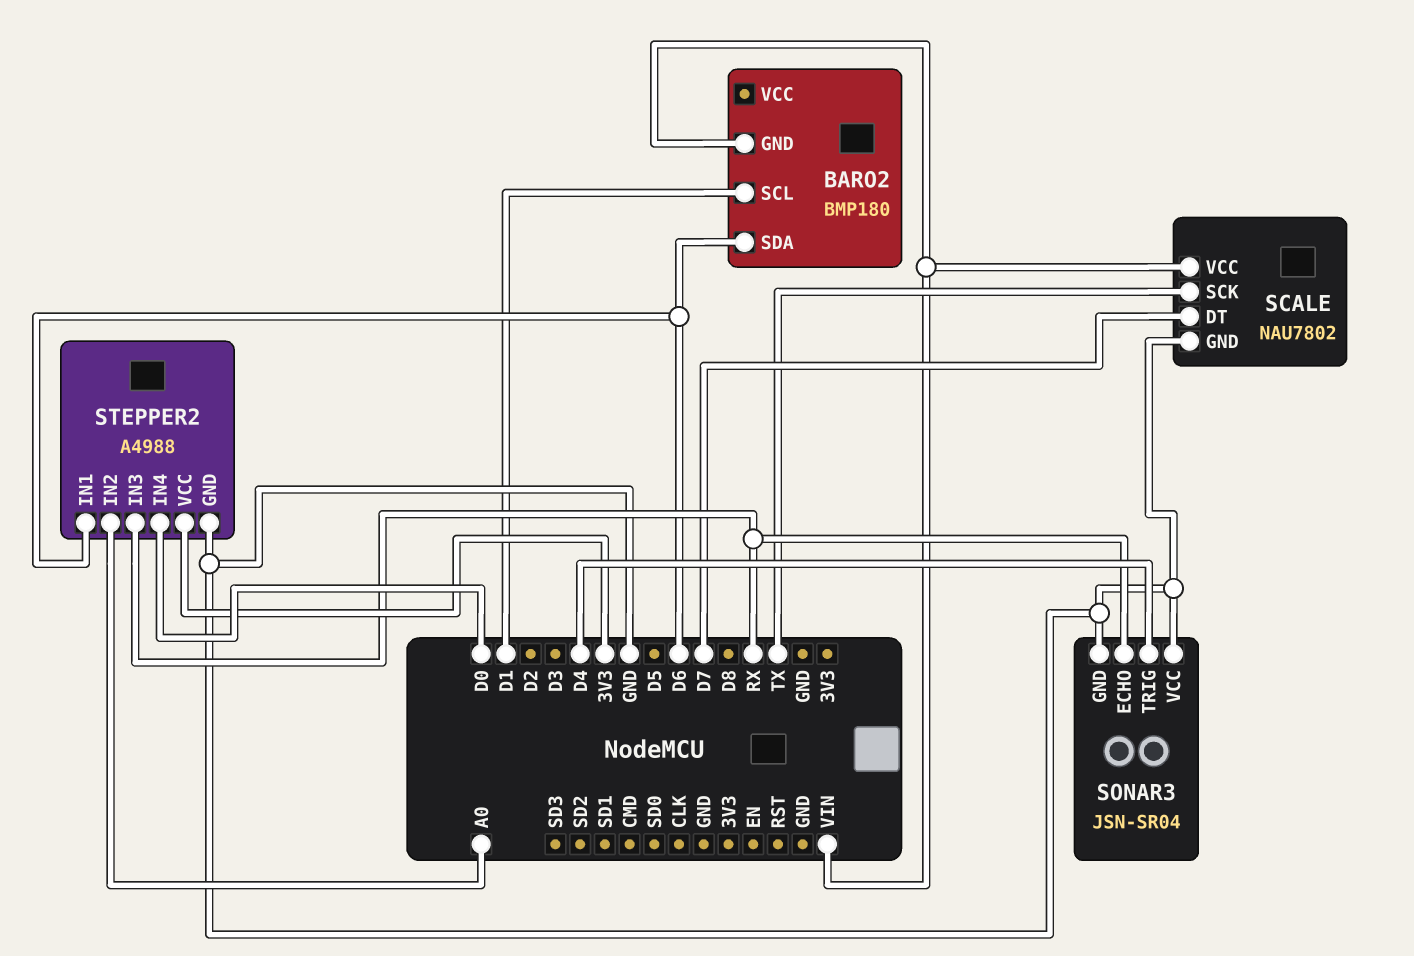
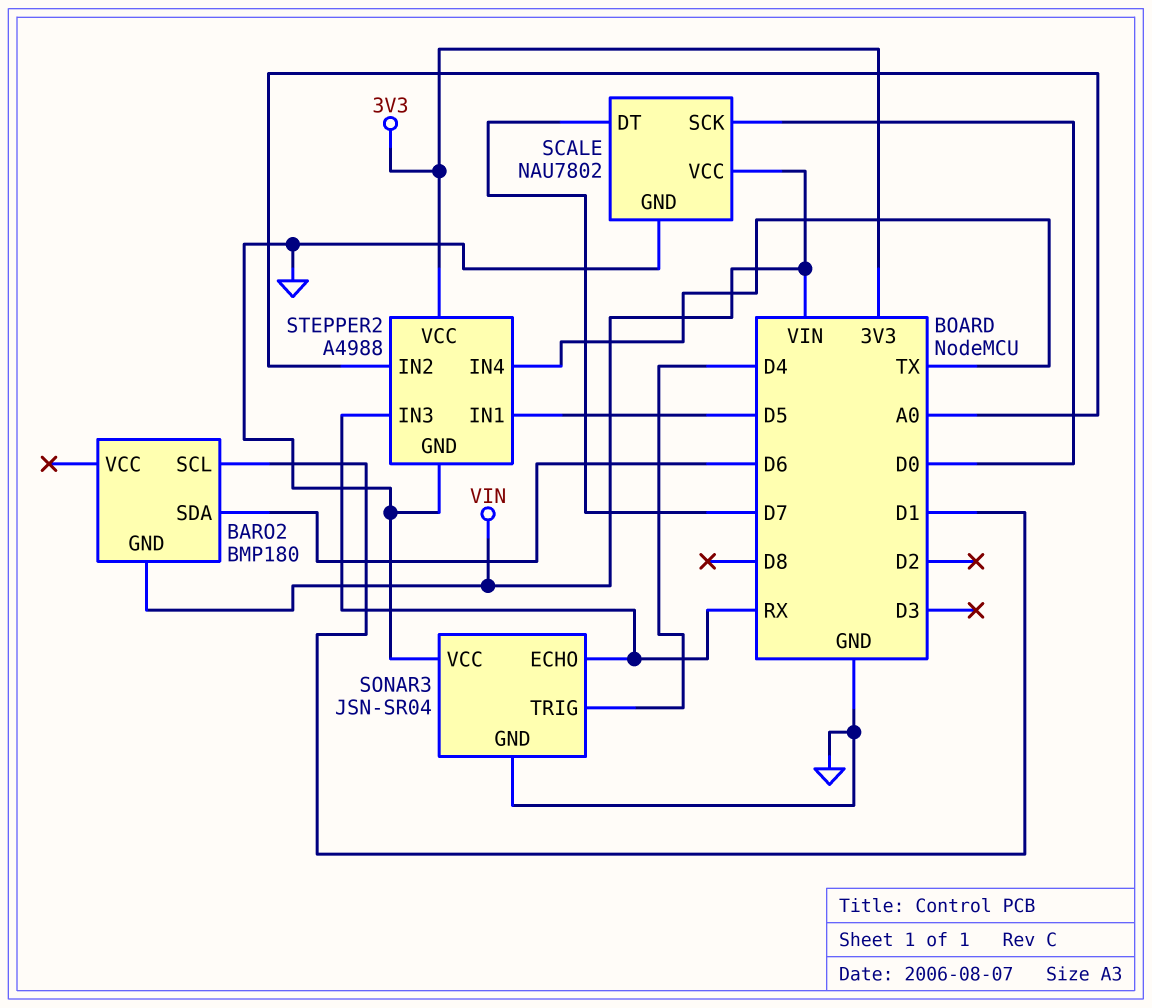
SCALE pin SCK: TX -> D0
STEPPER2 pin IN1: D6 -> D5
STEPPER2 pin IN4: D0 -> TX

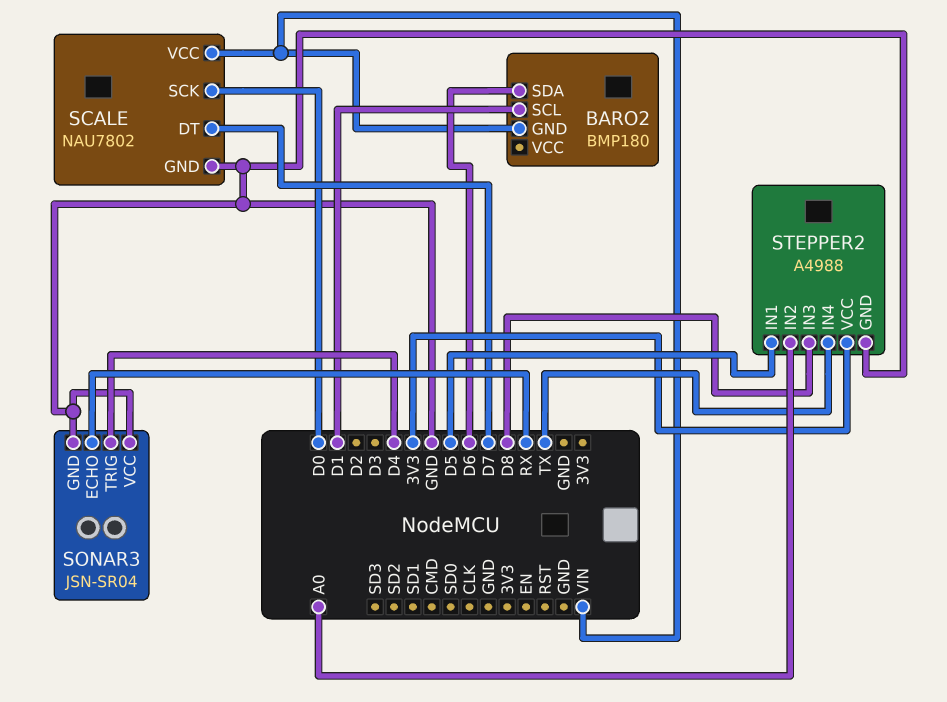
STEPPER2 pin IN3: RX -> D8

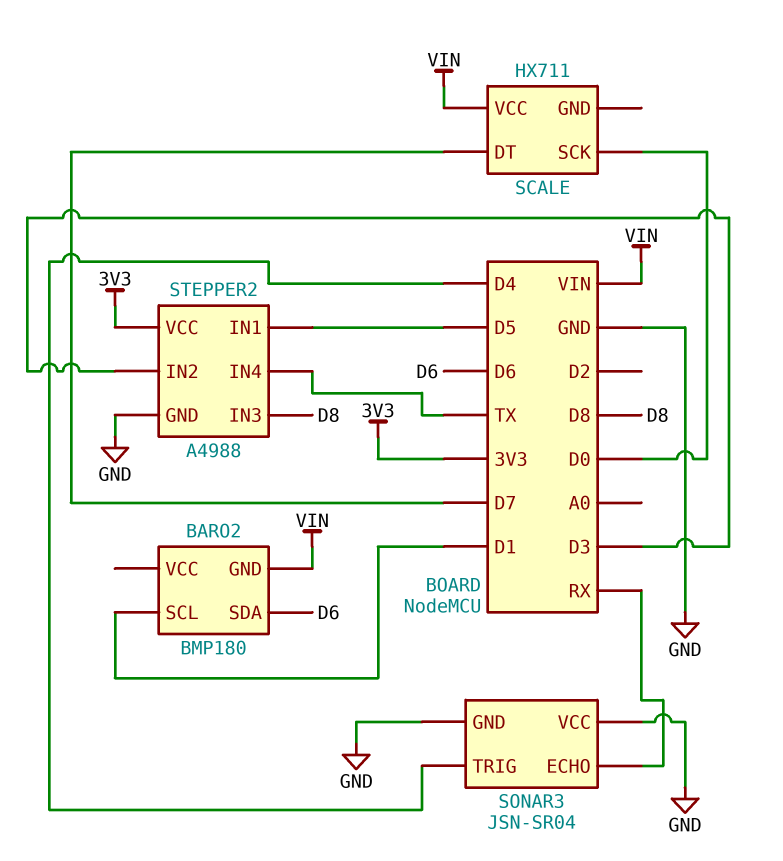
SCALE: NAU7802 -> HX711
SCALE pin GND: GND -> none
STEPPER2 pin IN2: A0 -> D3

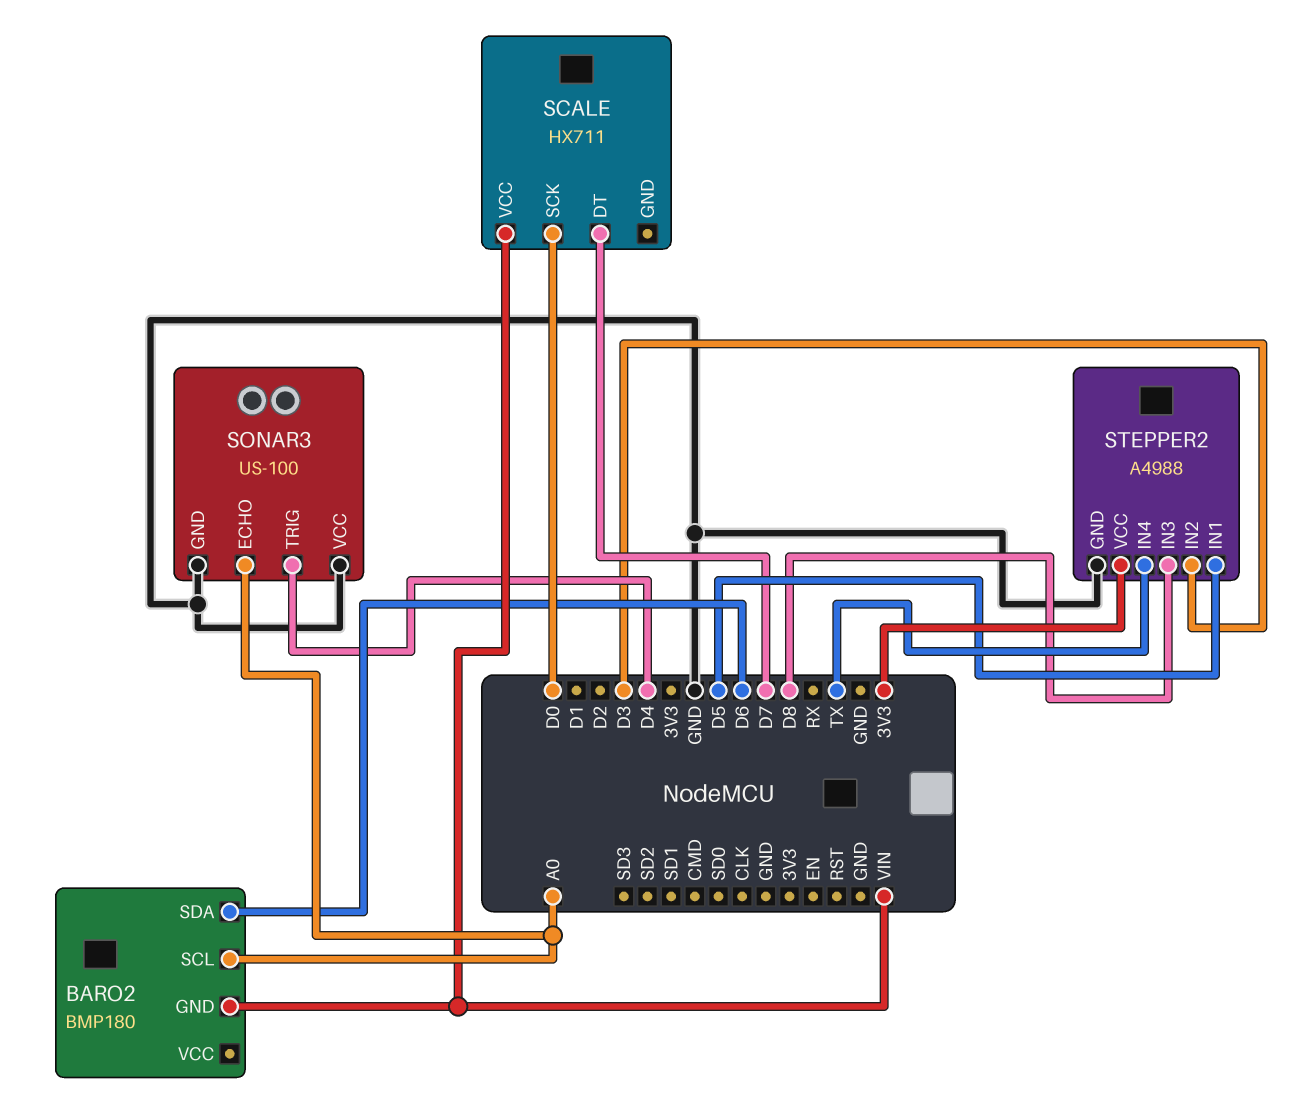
BARO2 pin SCL: D1 -> A0
SONAR3: JSN-SR04 -> US-100
SONAR3 pin ECHO: RX -> A0

